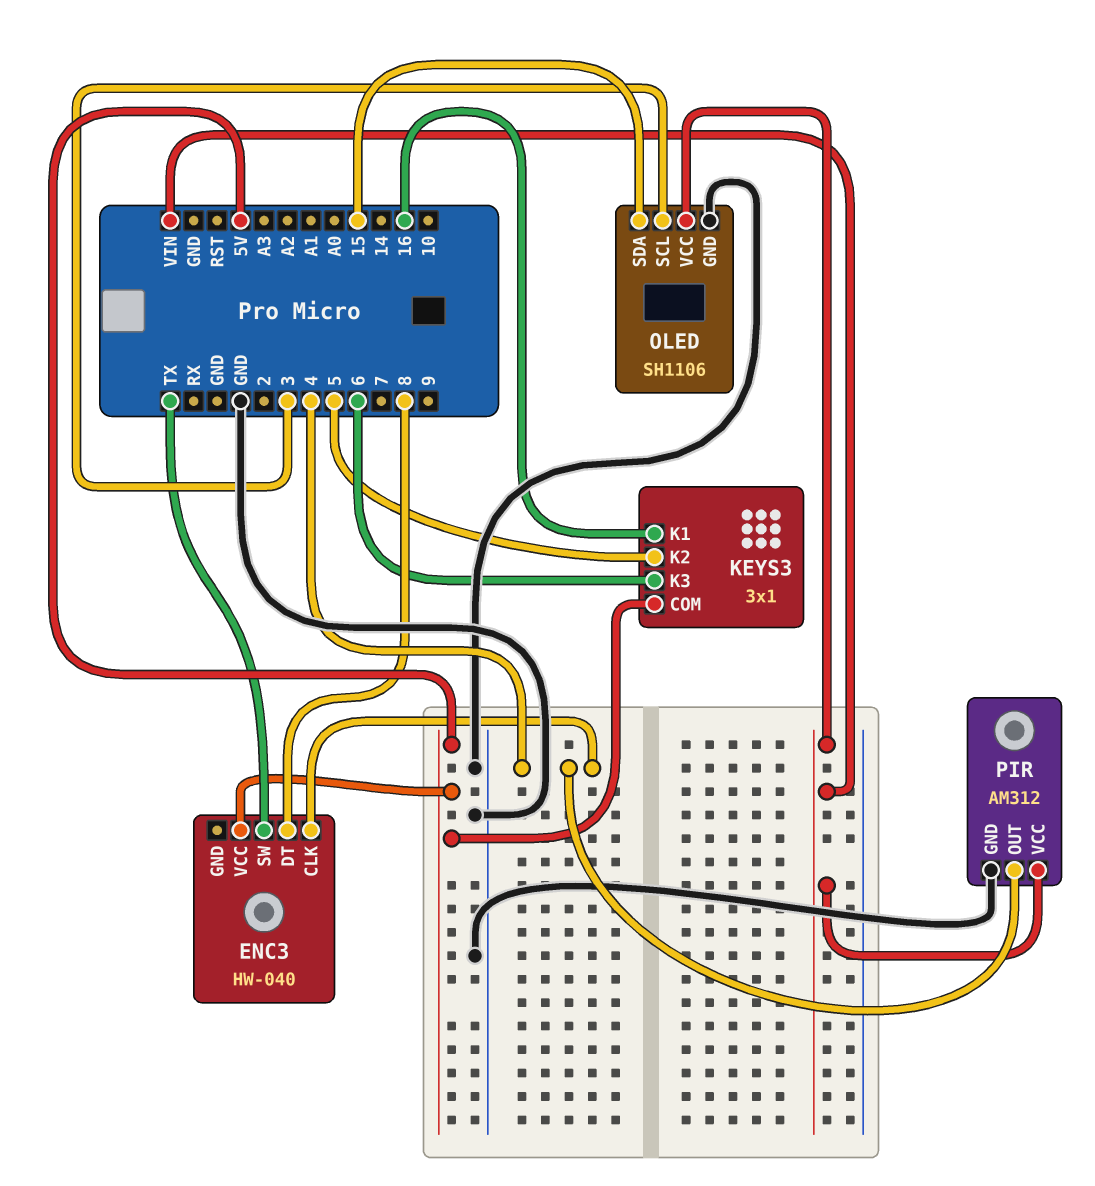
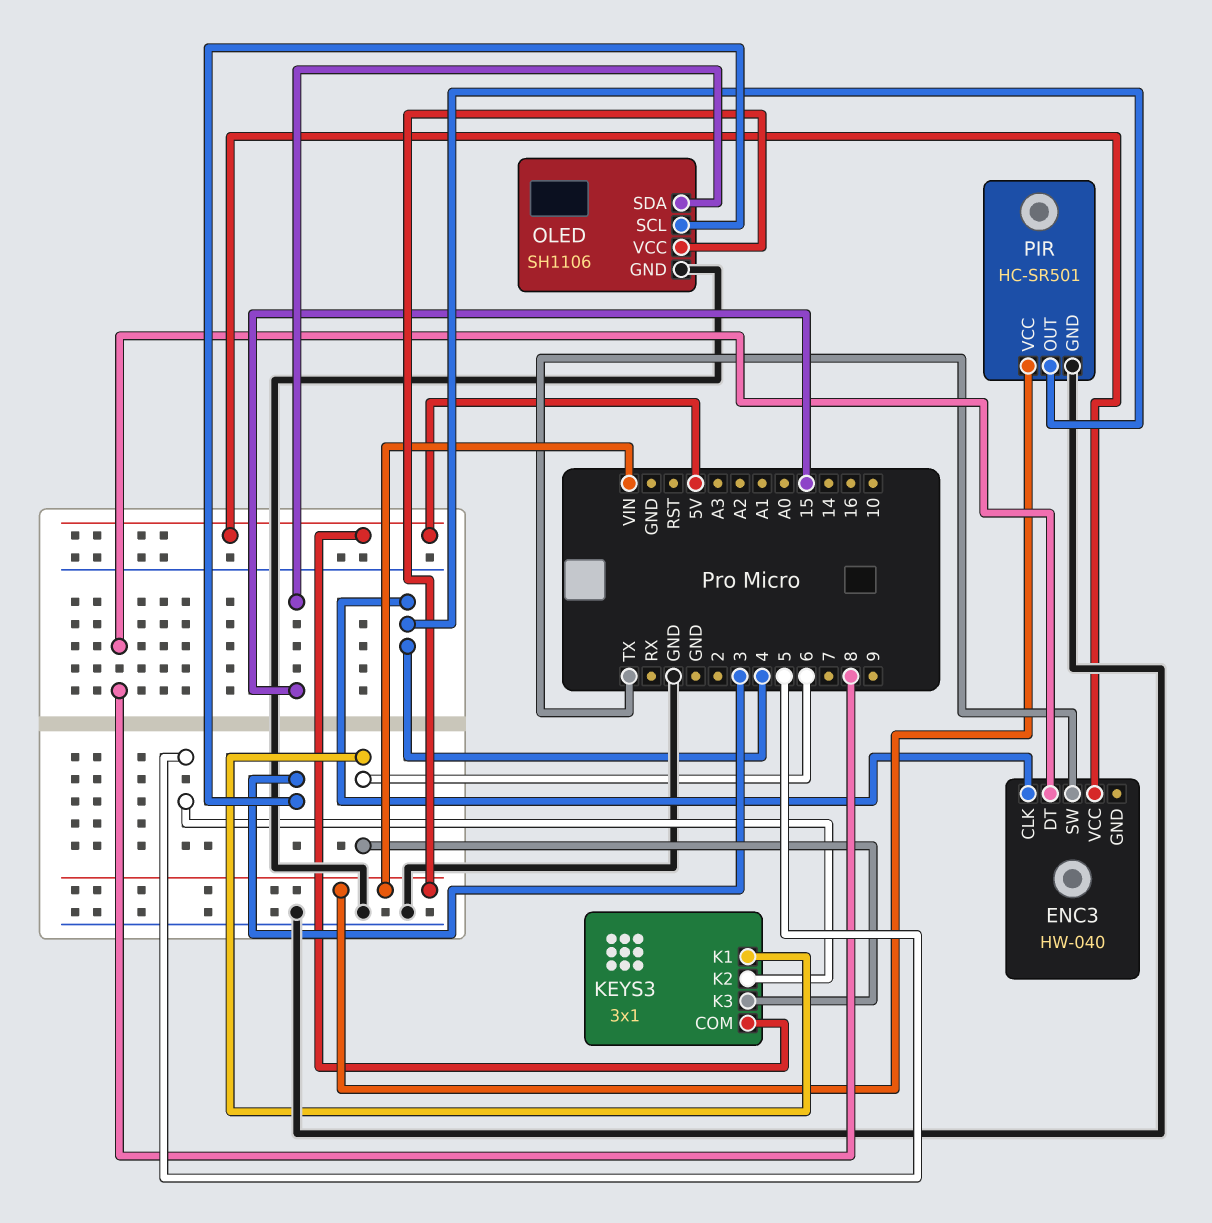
KEYS3 pin K1: 16 -> 6
PIR: AM312 -> HC-SR501

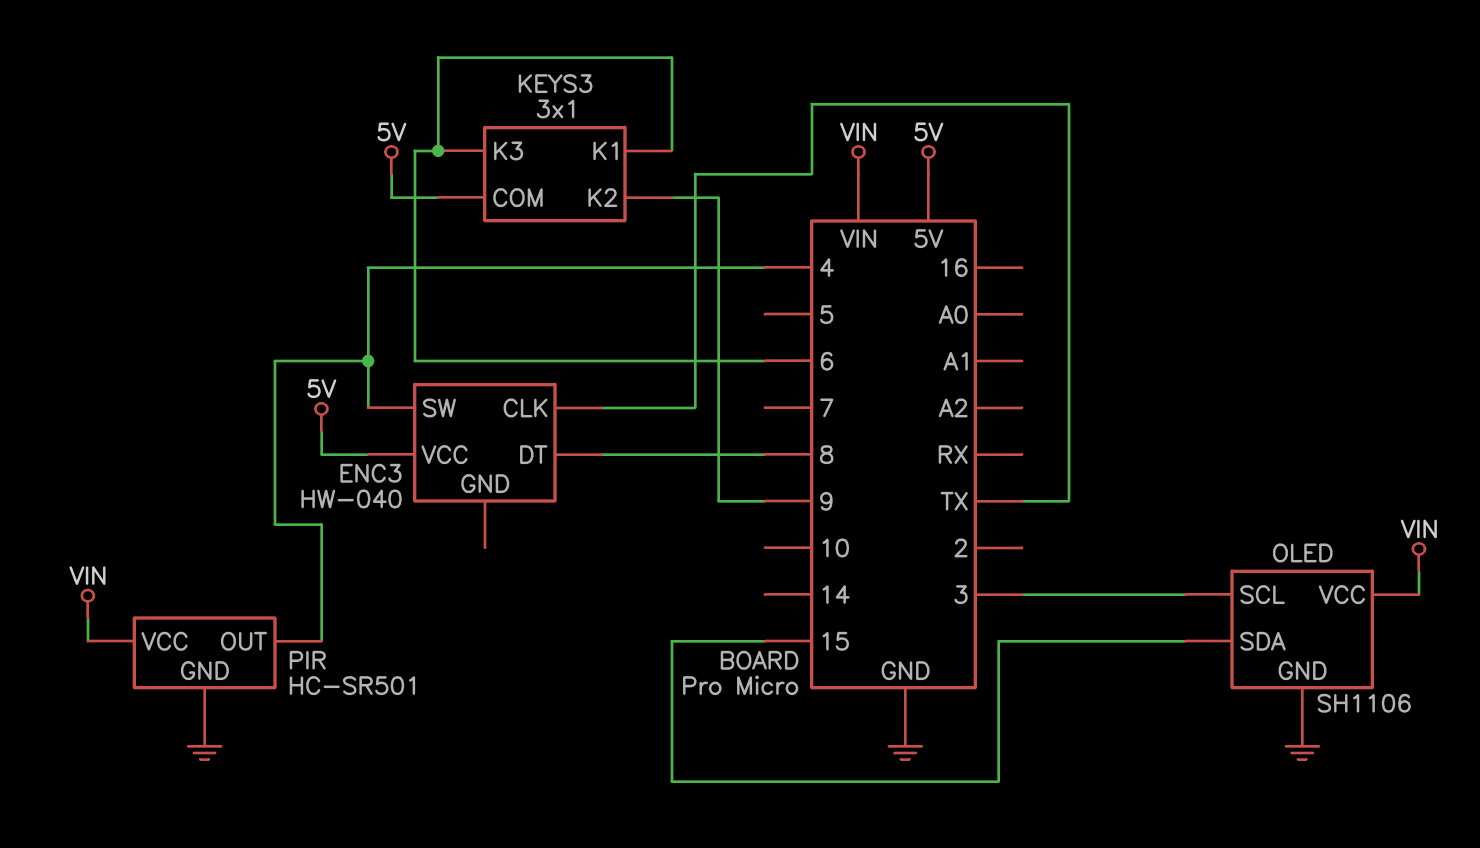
ENC3 pin CLK: 4 -> TX
ENC3 pin SW: TX -> 4
KEYS3 pin K2: 5 -> 9

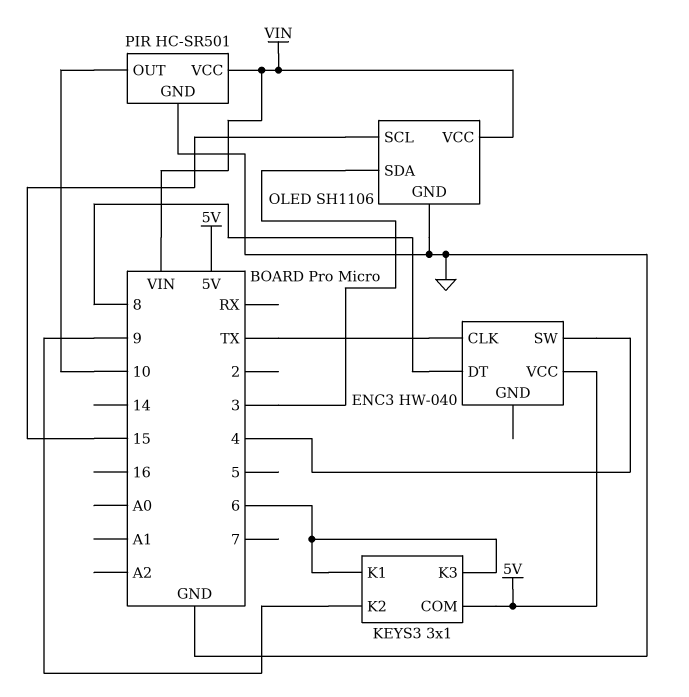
OLED pin SCL: 3 -> 15
OLED pin SDA: 15 -> 3
PIR pin OUT: 4 -> 10

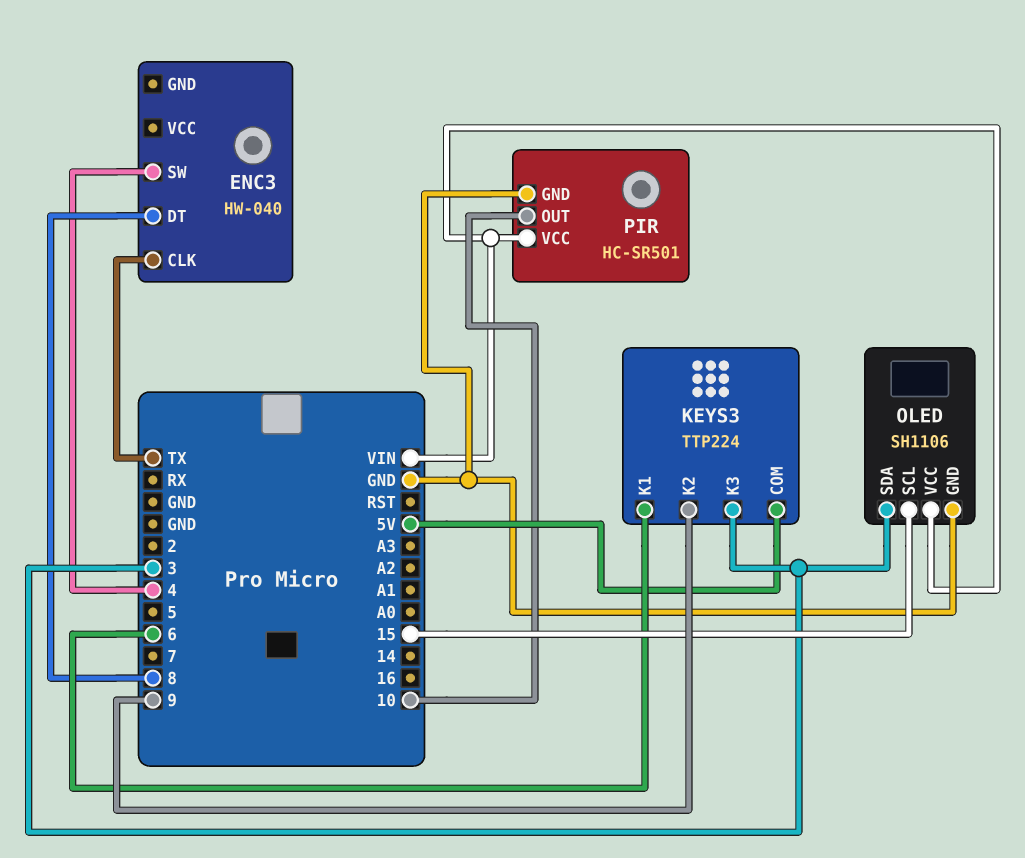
ENC3 pin VCC: 5V -> none
KEYS3: 3x1 -> TTP224
KEYS3 pin K3: 6 -> 3

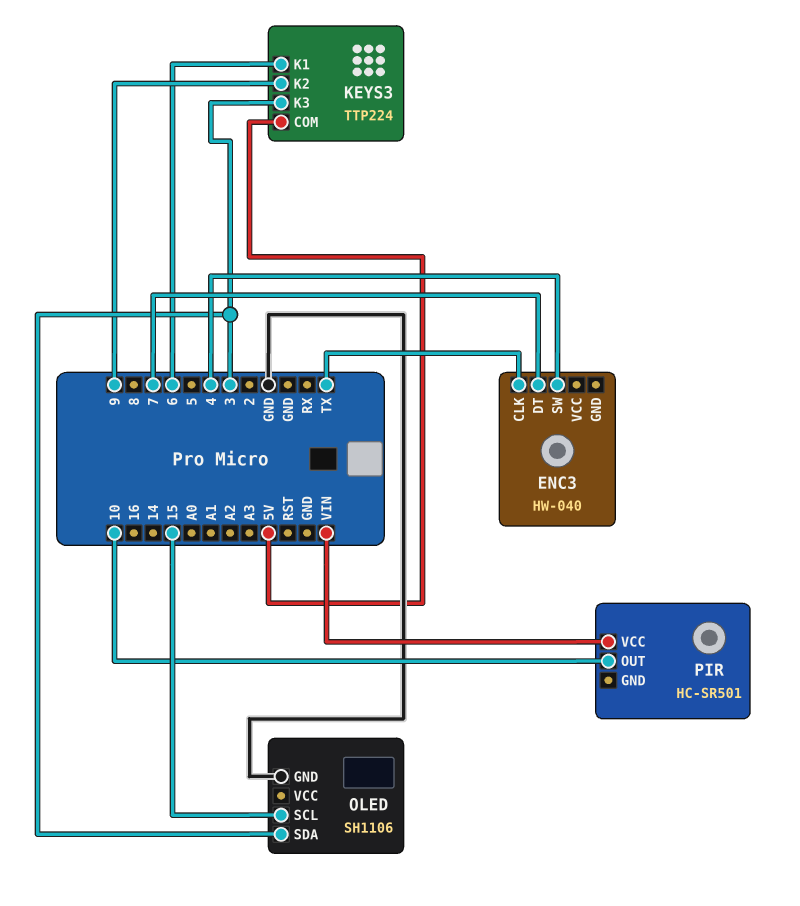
ENC3 pin DT: 8 -> 7
OLED pin VCC: VIN -> none
PIR pin GND: GND -> none

